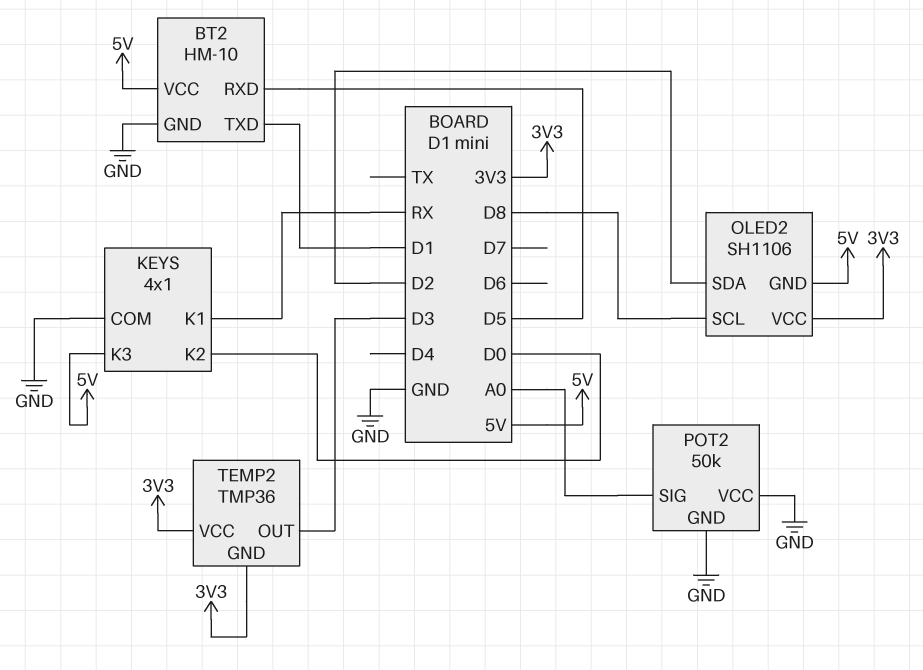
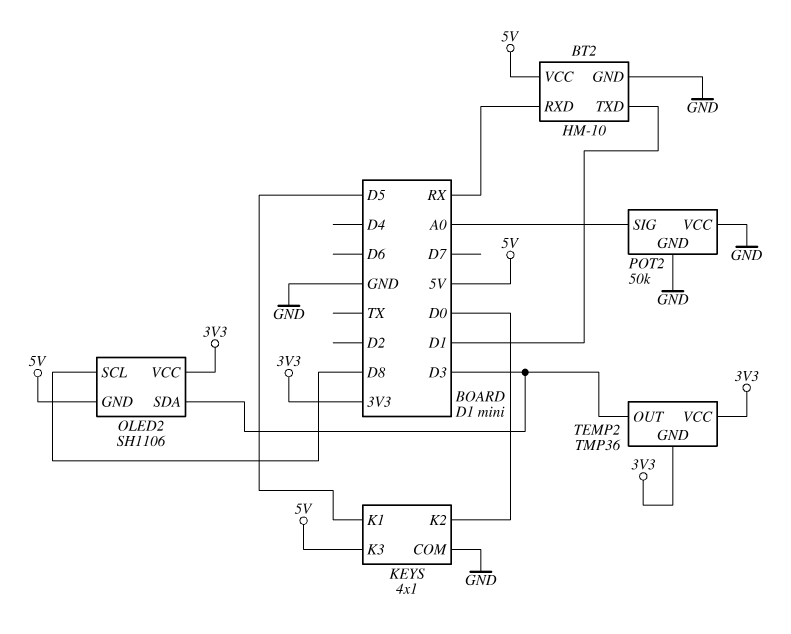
BT2 pin RXD: D5 -> RX
KEYS pin K1: RX -> D5
OLED2 pin SDA: D2 -> D3

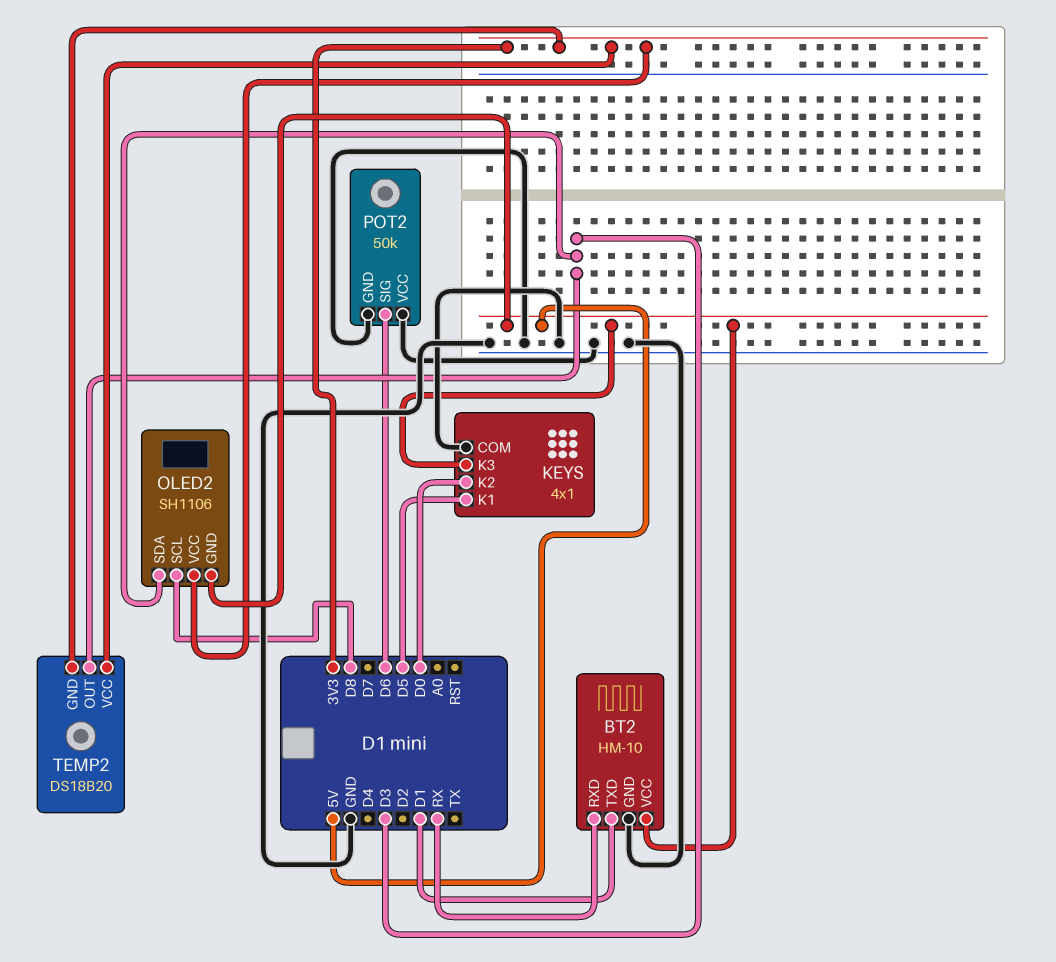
POT2 pin SIG: A0 -> D6
TEMP2: TMP36 -> DS18B20

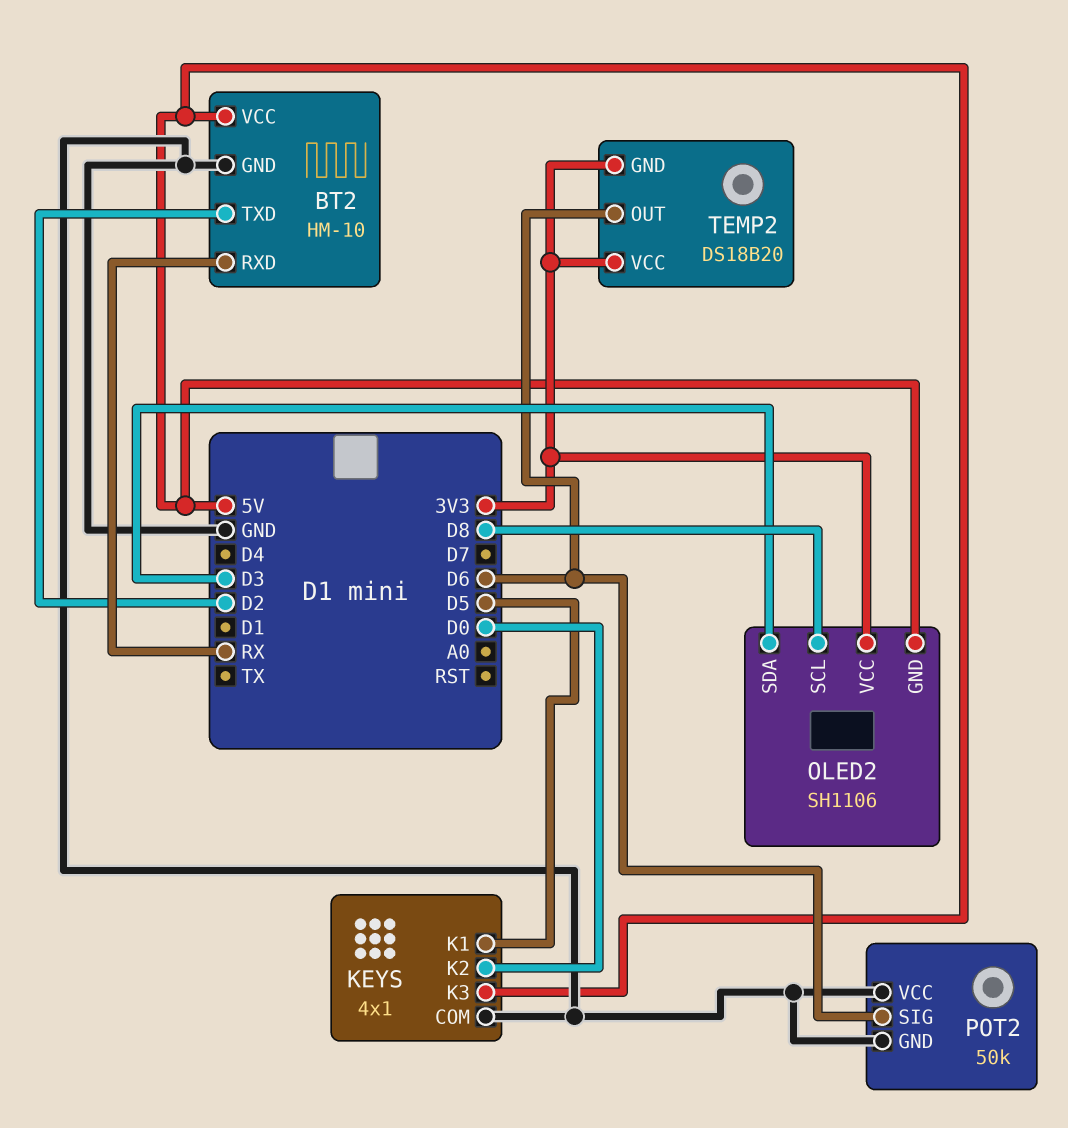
BT2 pin TXD: D1 -> D2
TEMP2 pin OUT: D3 -> D6

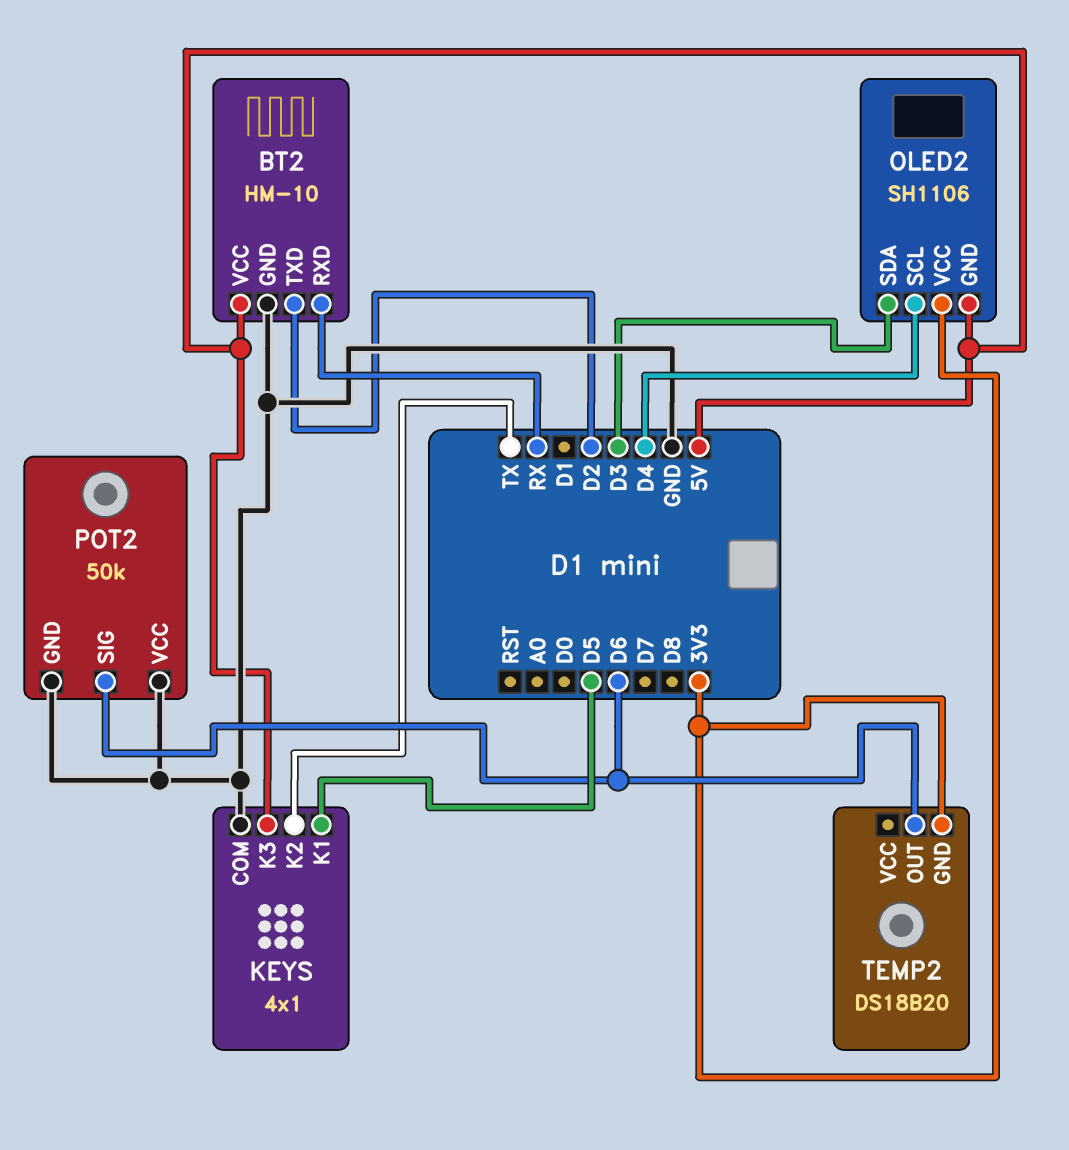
KEYS pin K2: D0 -> TX
OLED2 pin SCL: D8 -> D4
TEMP2 pin VCC: 3V3 -> none

